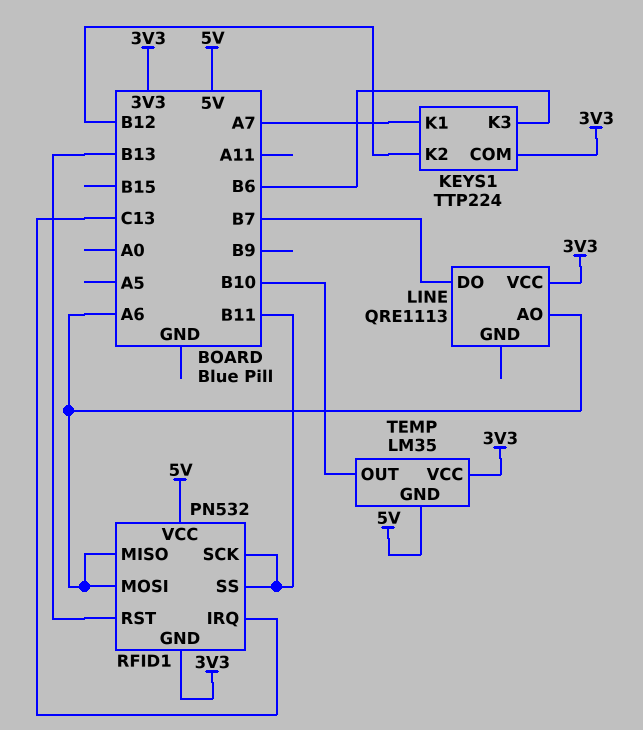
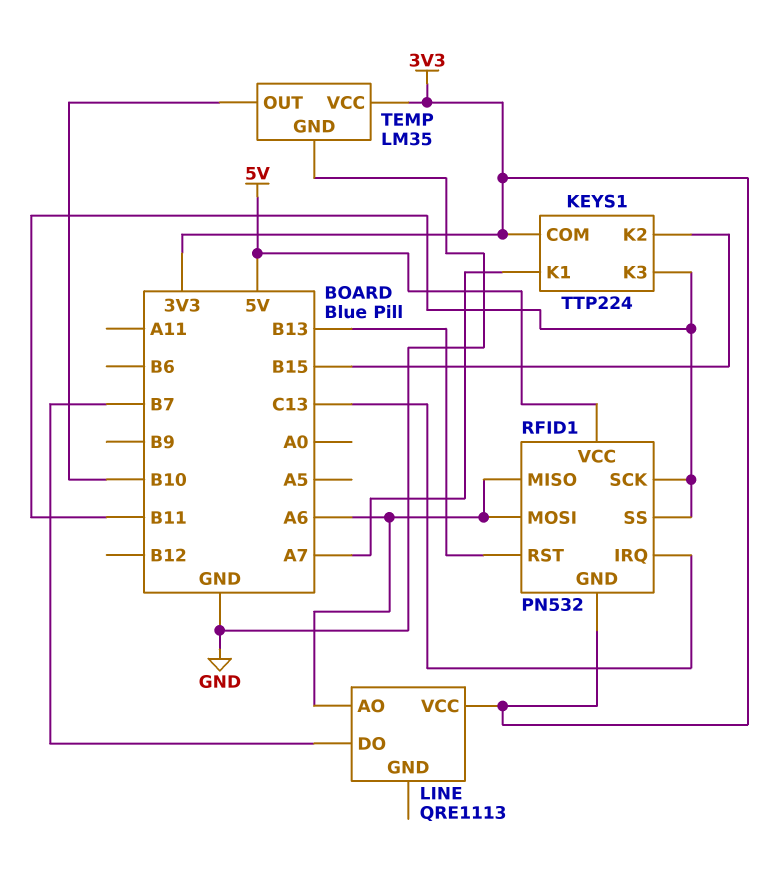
KEYS1 pin K2: B12 -> B15
KEYS1 pin K3: B6 -> B11
TEMP pin GND: 5V -> GND

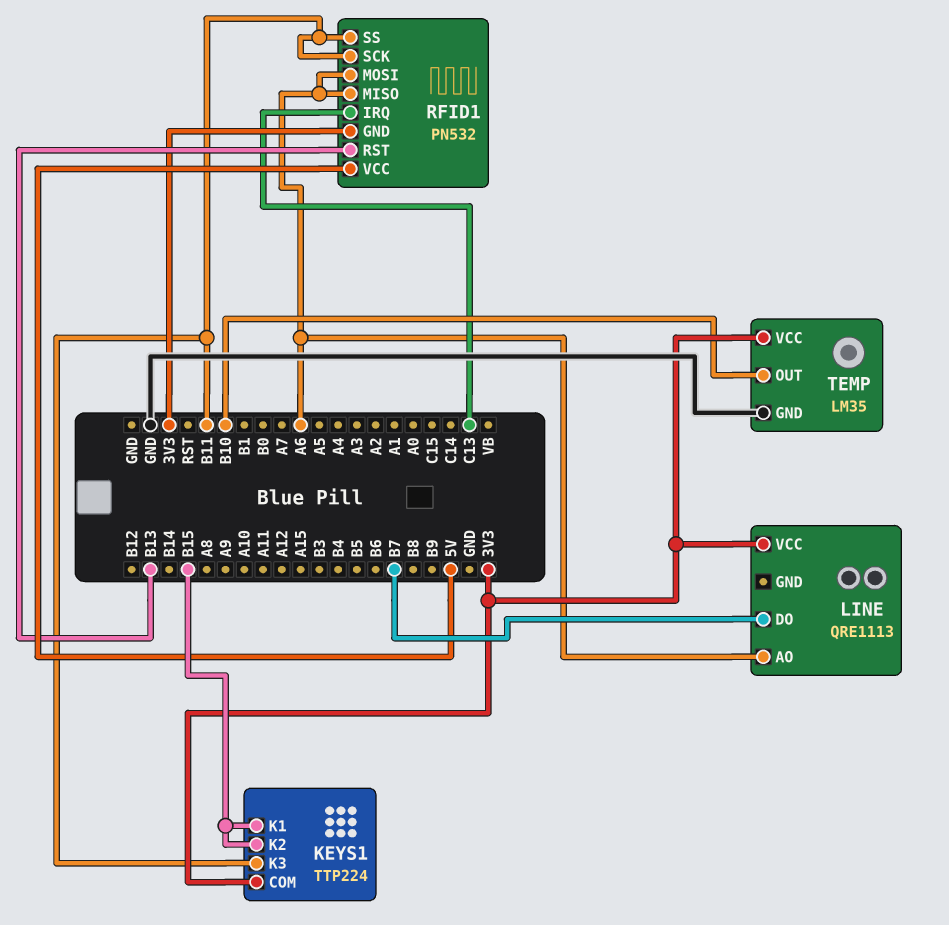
KEYS1 pin K1: A7 -> B15

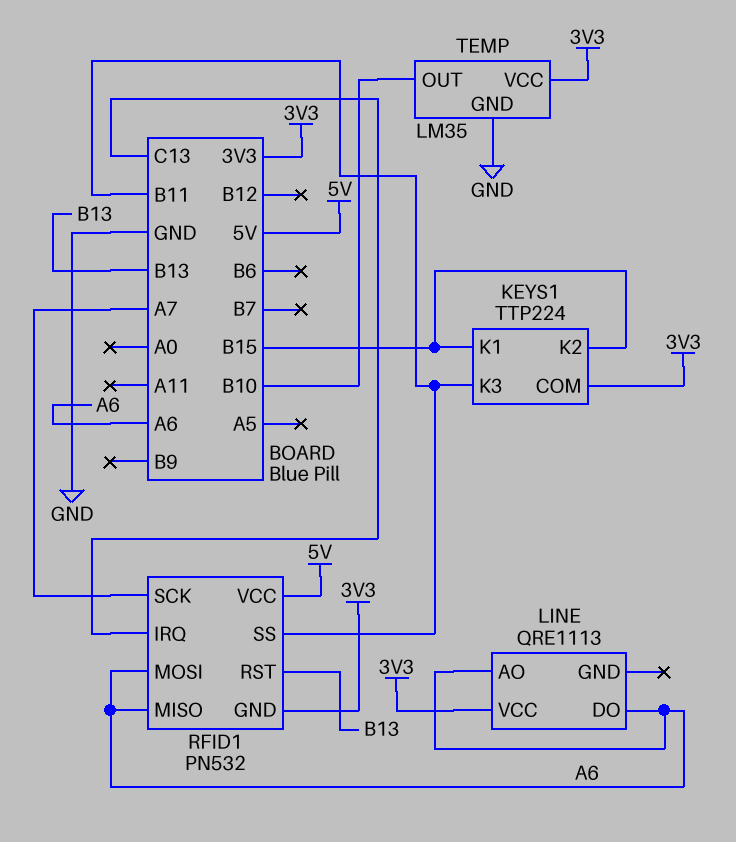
LINE pin DO: B7 -> A6
RFID1 pin SCK: B11 -> A7

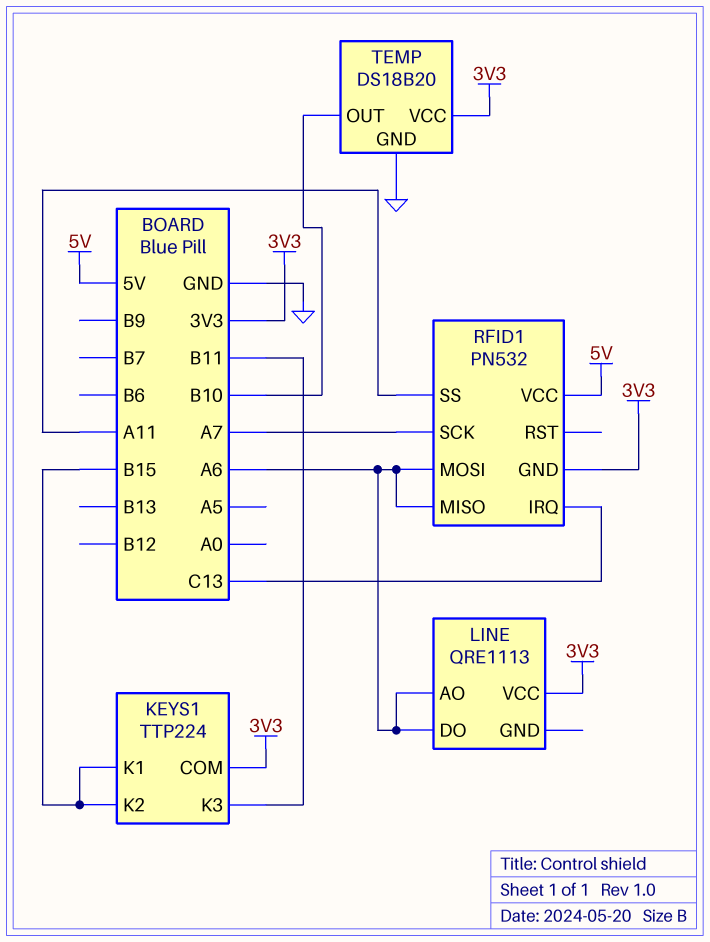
RFID1 pin RST: B13 -> none
RFID1 pin SS: B11 -> A11
TEMP: LM35 -> DS18B20

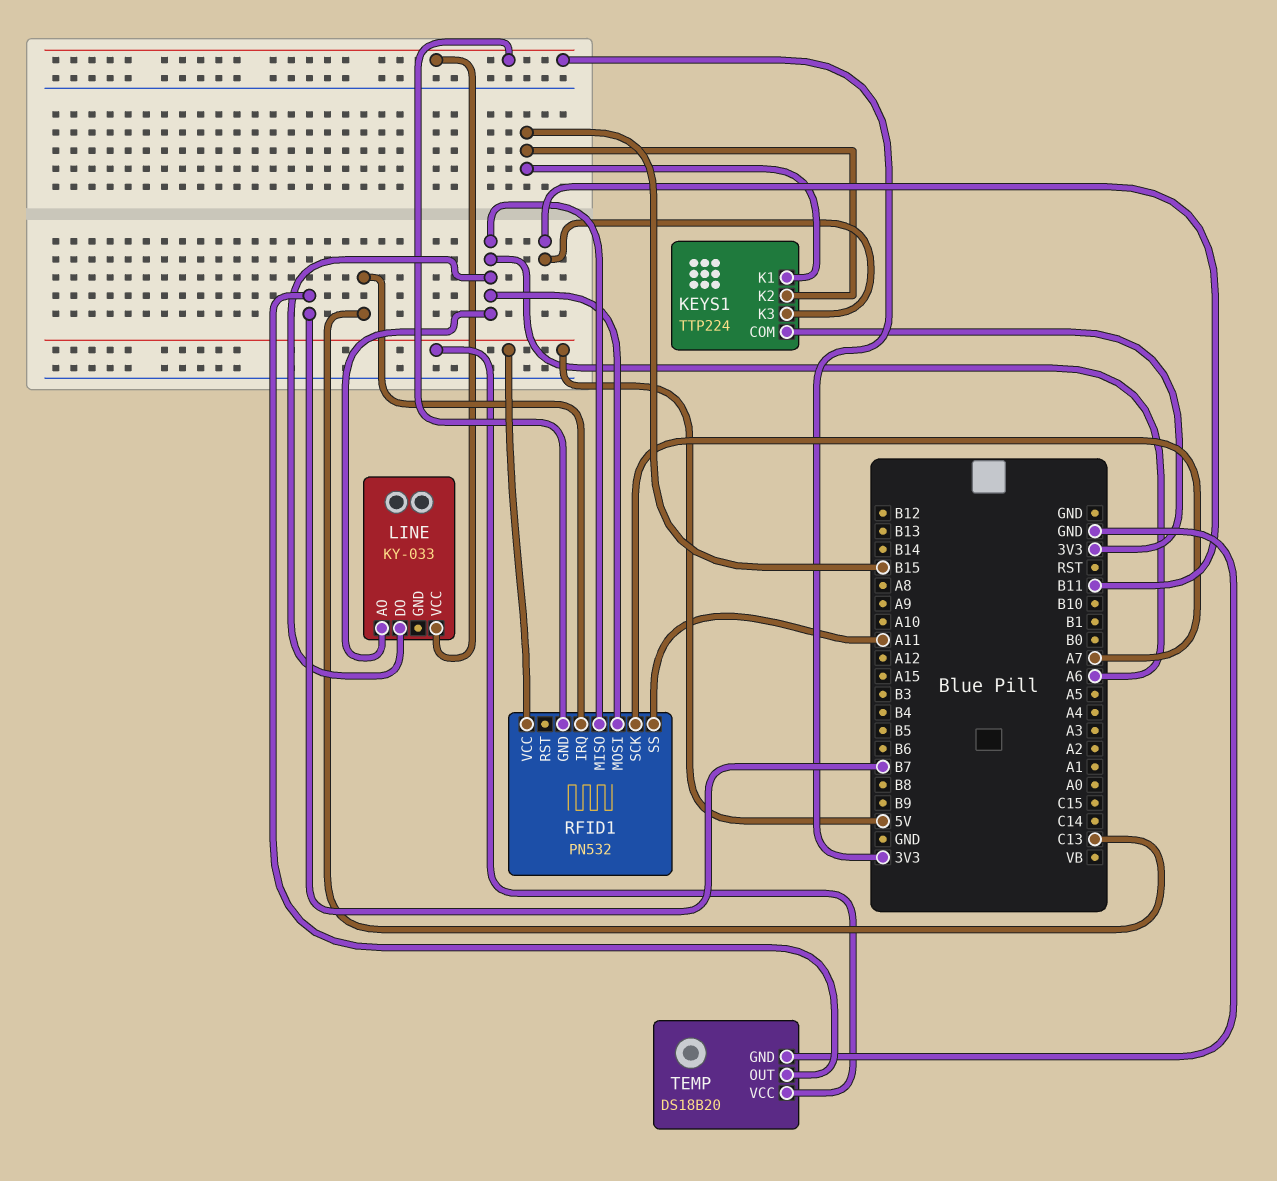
LINE: QRE1113 -> KY-033
TEMP pin OUT: B10 -> B7
TEMP pin VCC: 3V3 -> 5V

